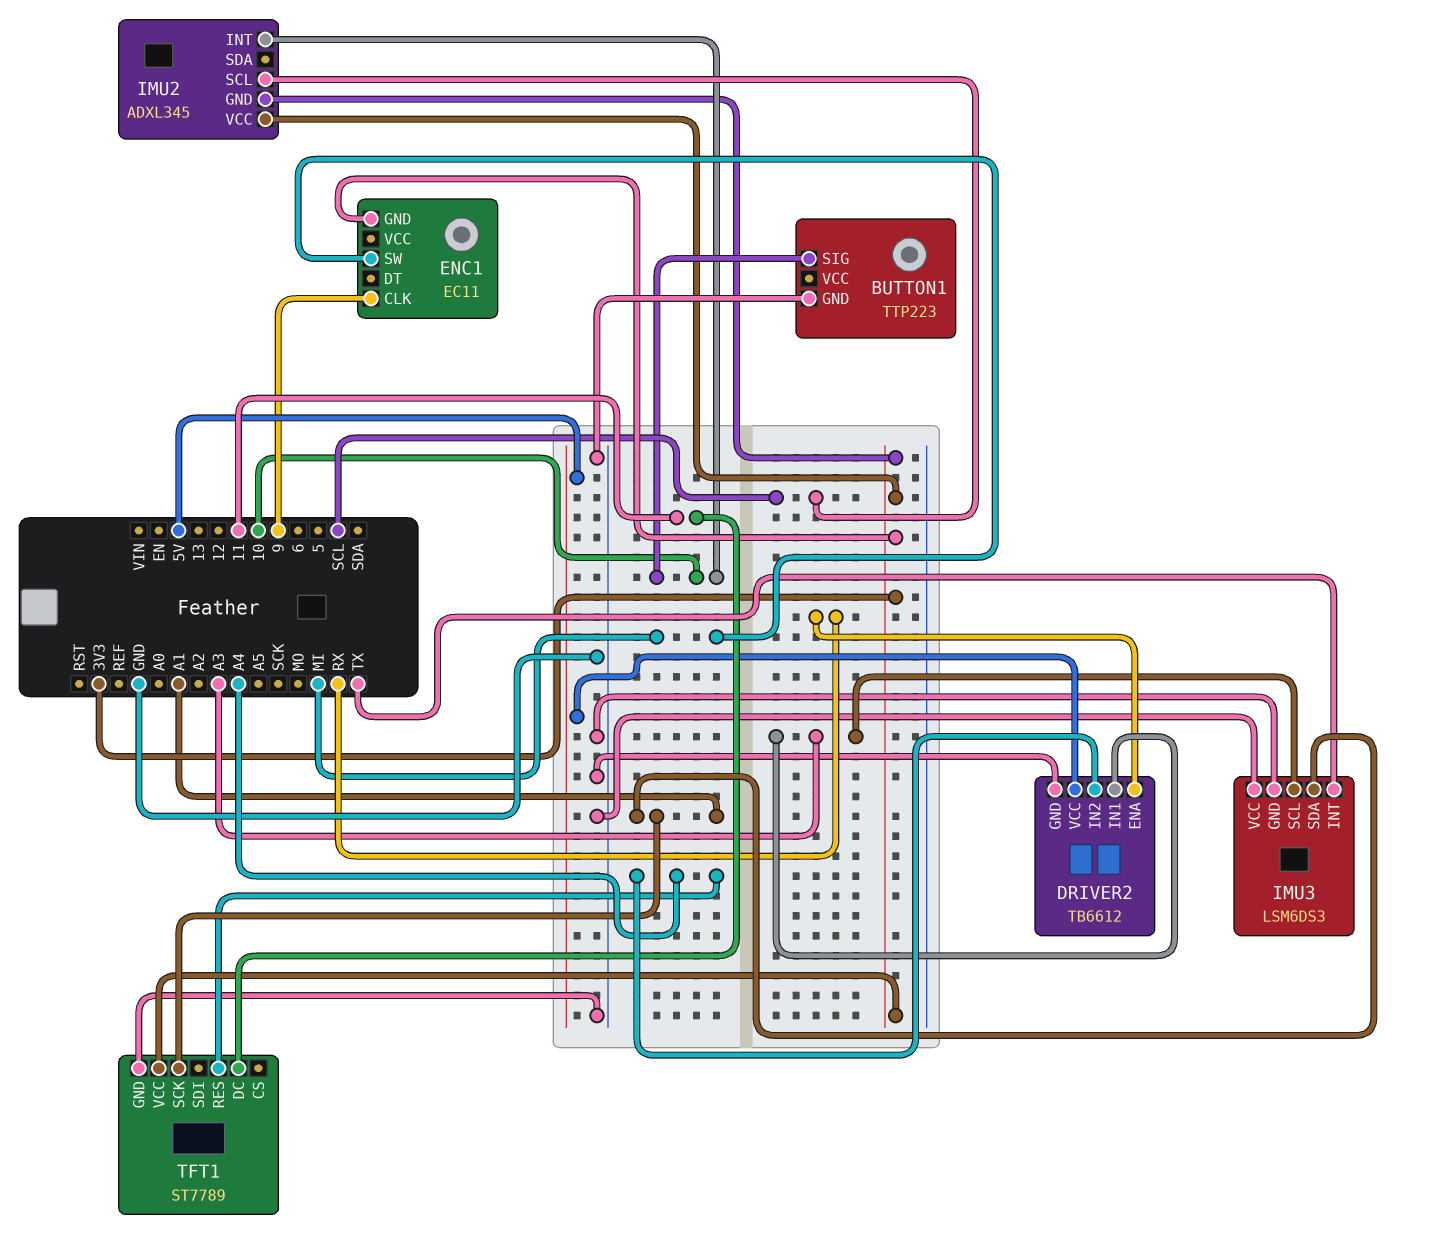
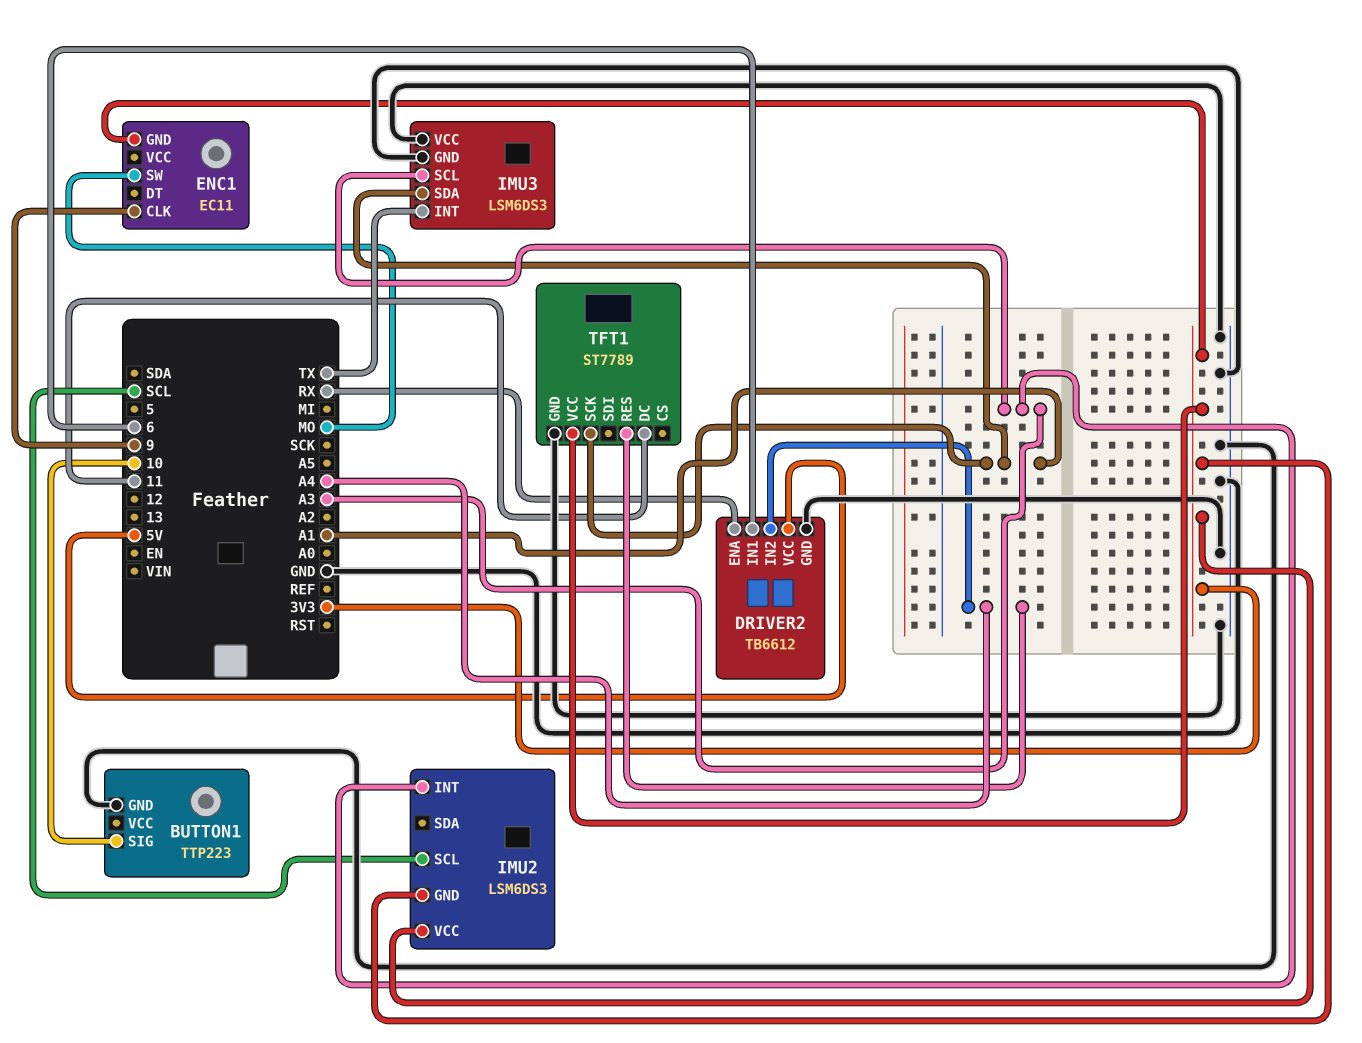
DRIVER2 pin IN1: A3 -> 6
ENC1 pin SW: MI -> MO
IMU2: ADXL345 -> LSM6DS3
IMU2 pin INT: 10 -> A3

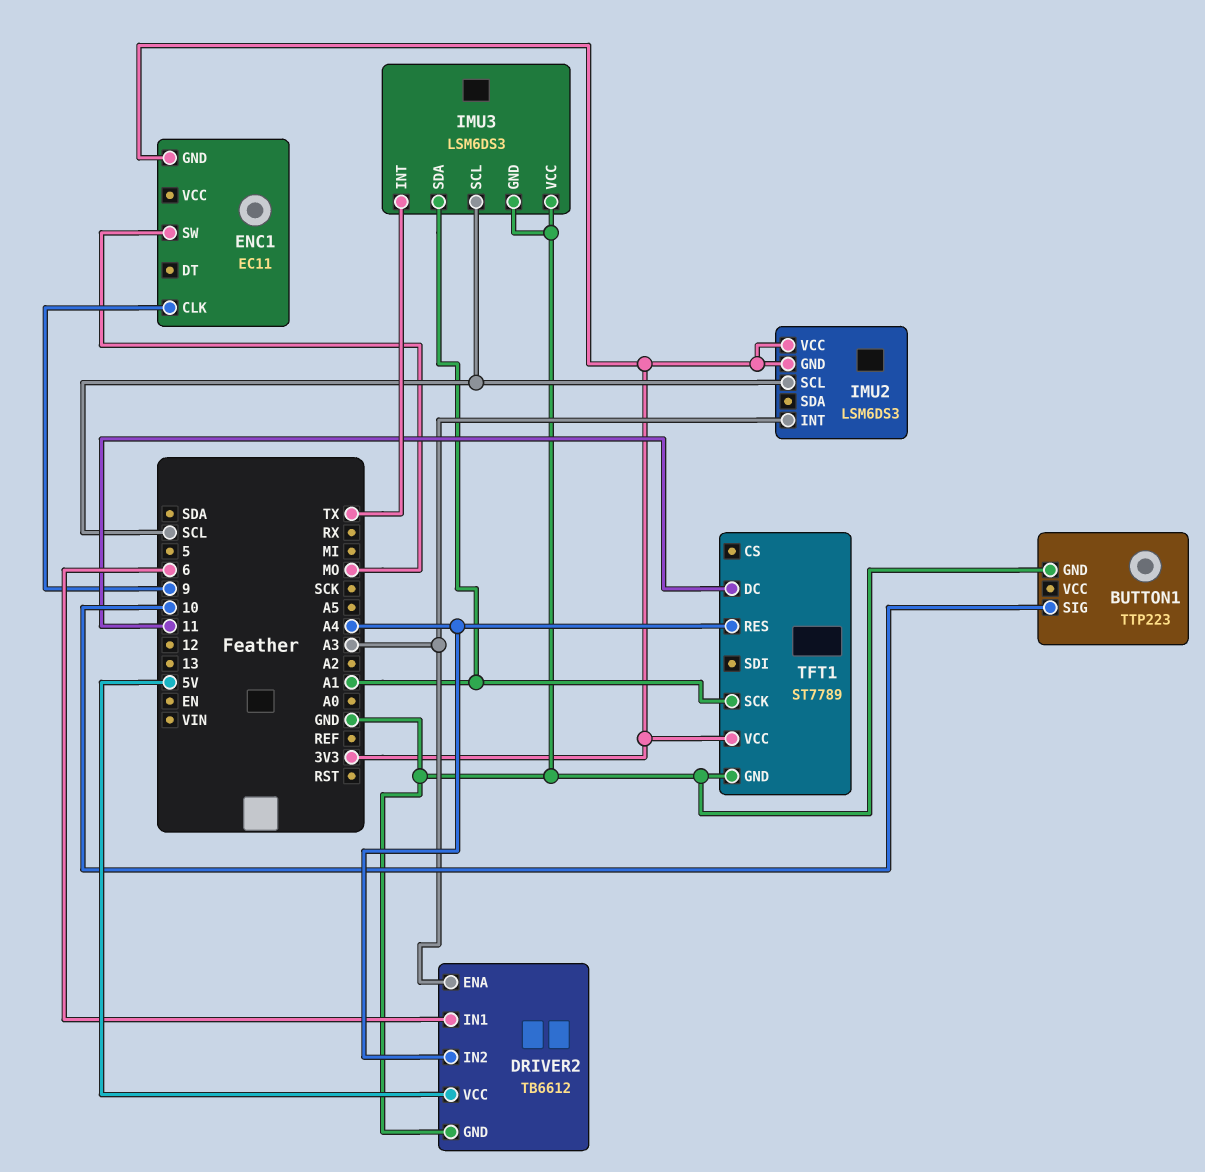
DRIVER2 pin ENA: RX -> A3
IMU3 pin SCL: A3 -> SCL

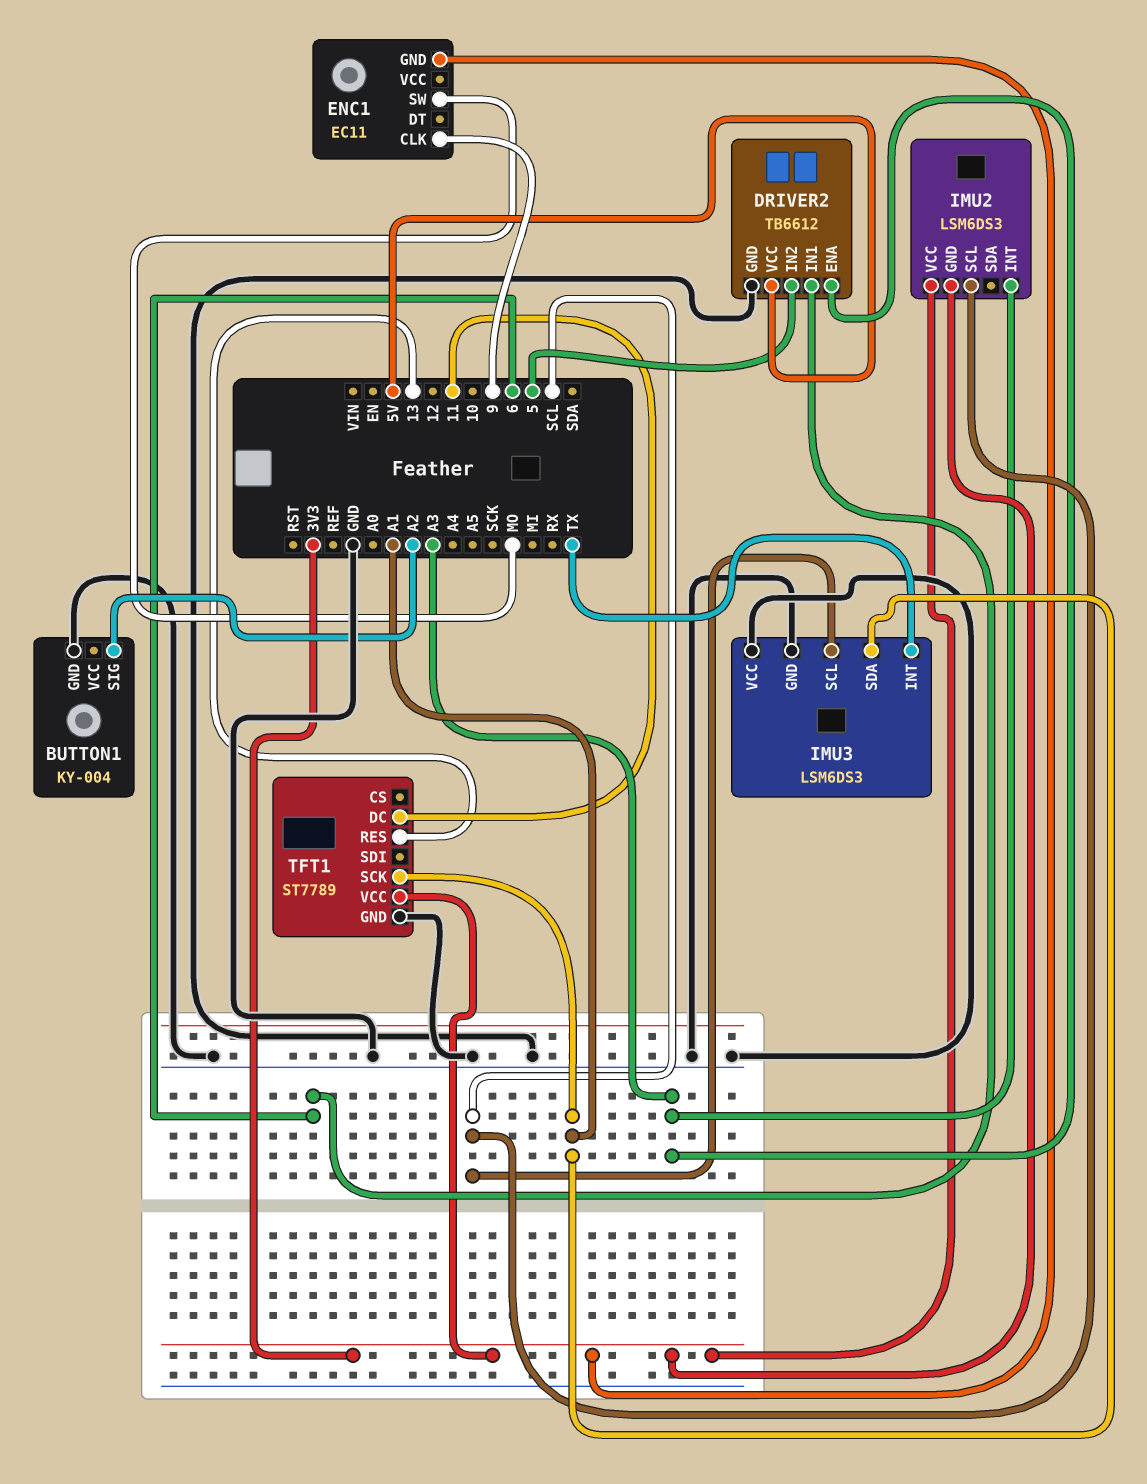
BUTTON1: TTP223 -> KY-004
BUTTON1 pin SIG: 10 -> A2
DRIVER2 pin IN2: A4 -> 5
TFT1 pin RES: A4 -> 13

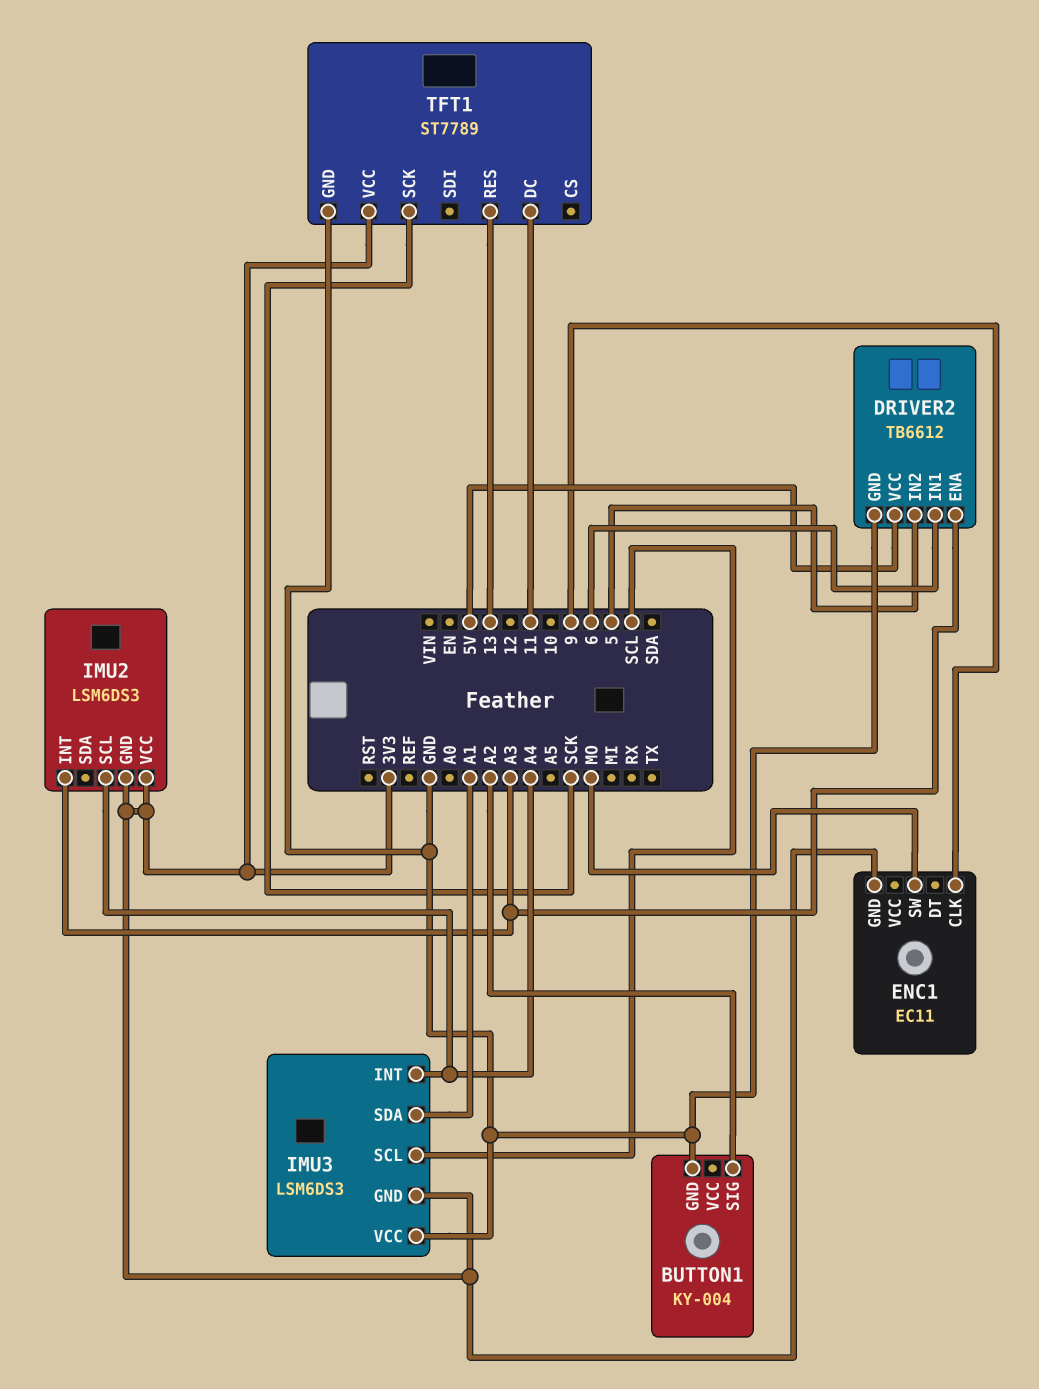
IMU2 pin SCL: SCL -> A4
IMU3 pin GND: GND -> 3V3
IMU3 pin INT: TX -> A4
TFT1 pin SCK: A1 -> SCK

